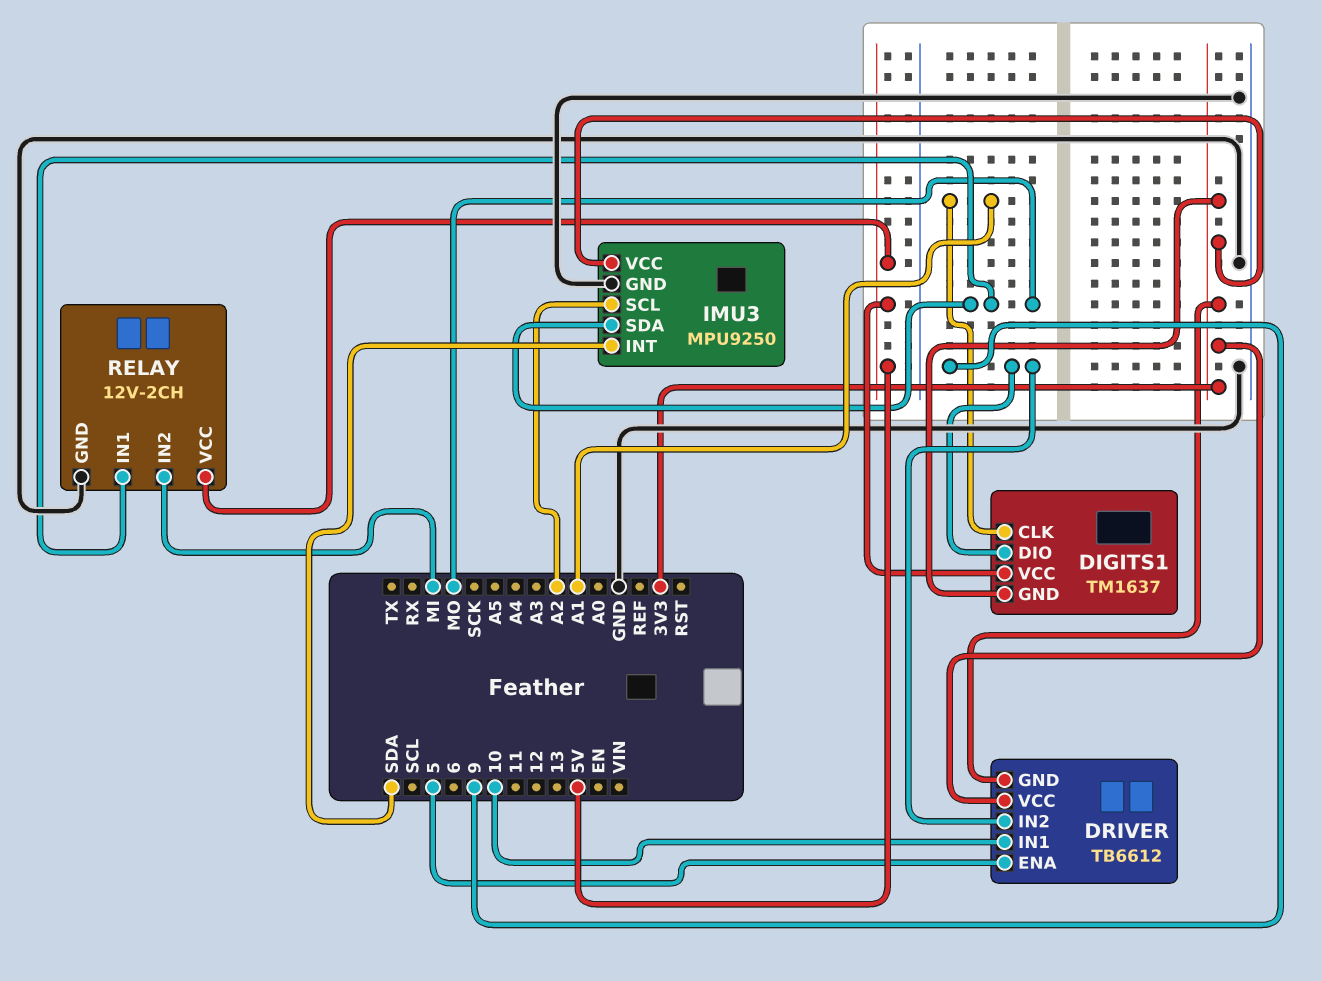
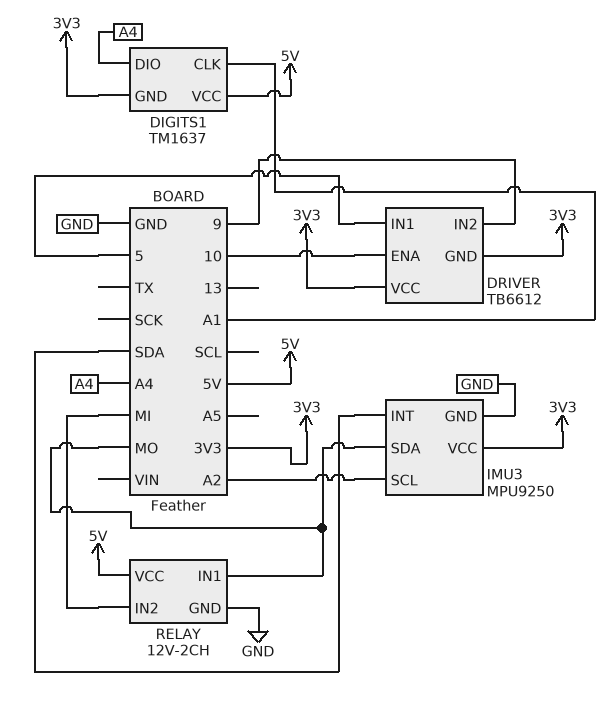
DIGITS1 pin DIO: 9 -> A4
DRIVER pin ENA: 5 -> 10
DRIVER pin IN1: 10 -> 5

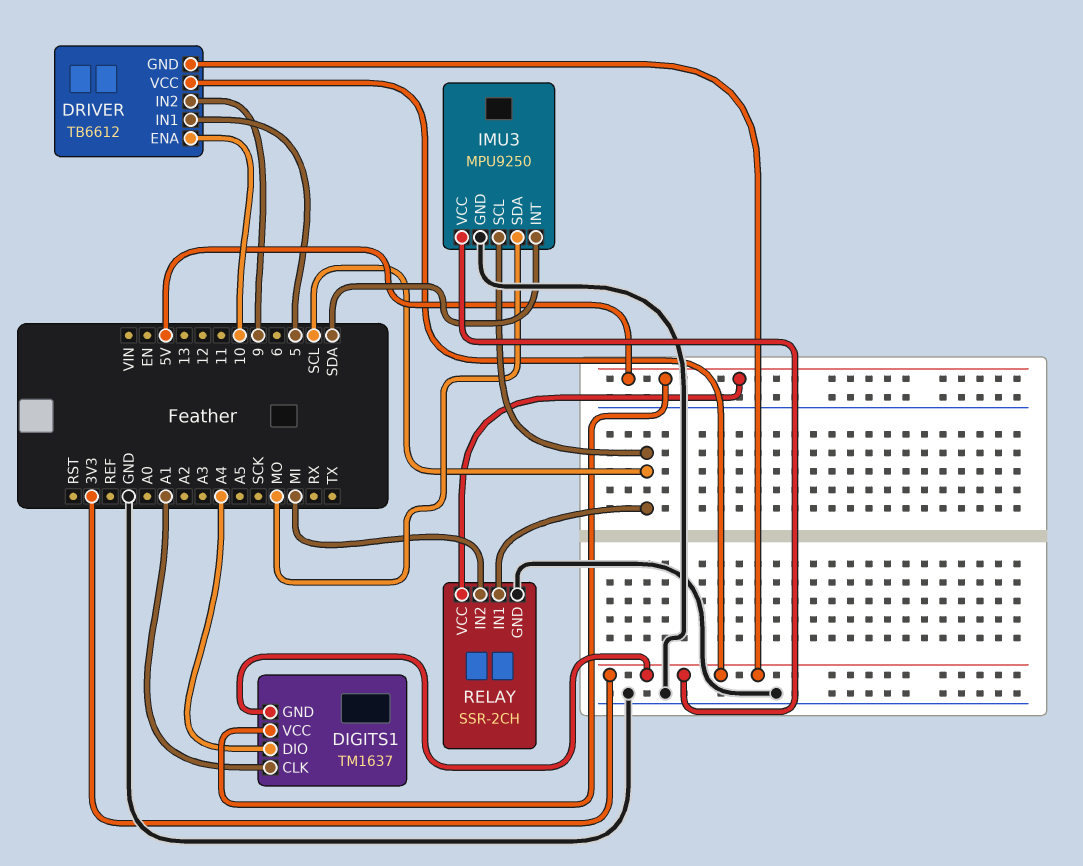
IMU3 pin SCL: A2 -> SCL
RELAY: 12V-2CH -> SSR-2CH
RELAY pin IN1: MO -> SCL

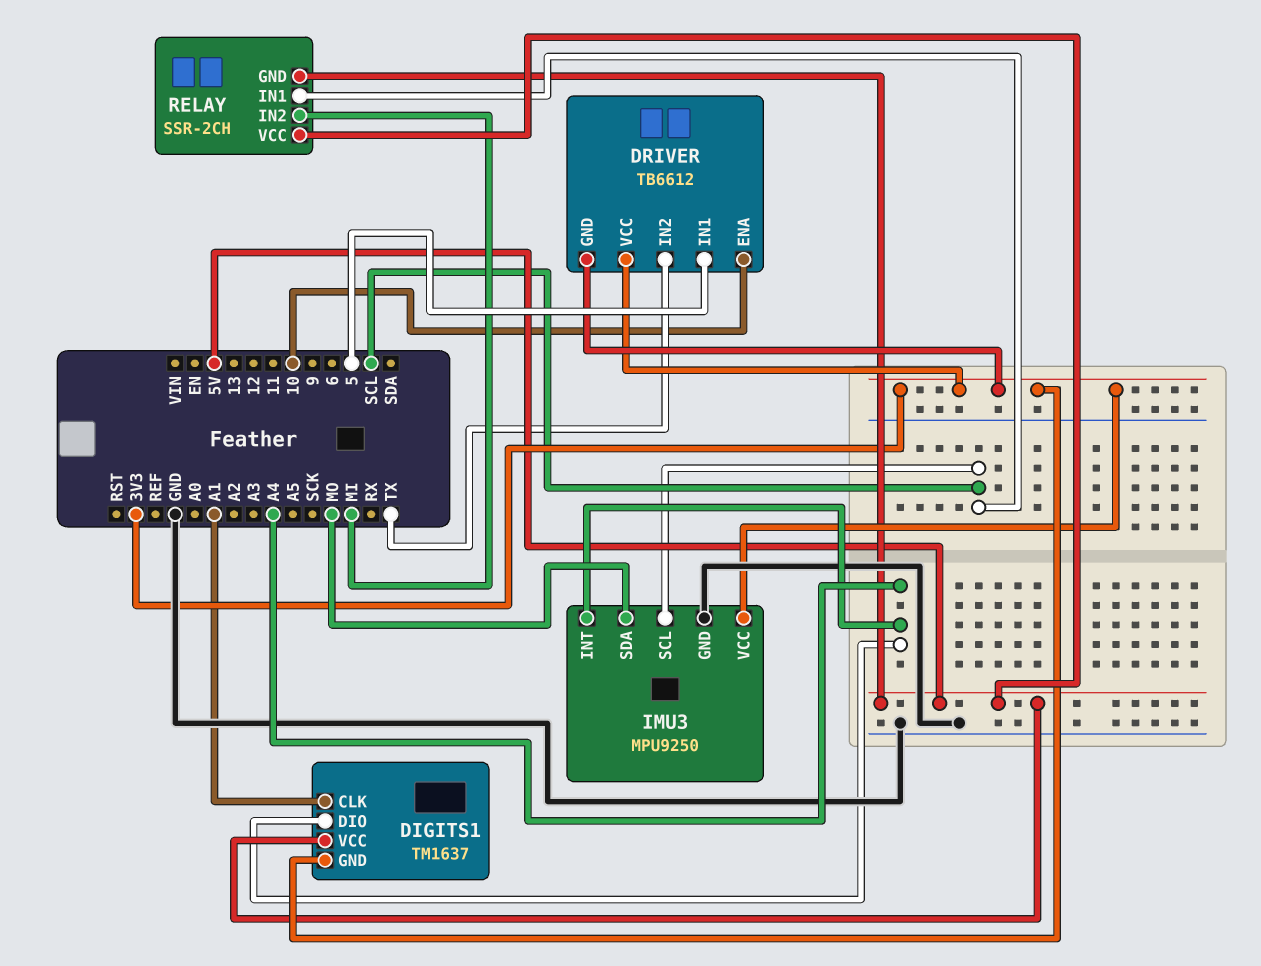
DRIVER pin IN2: 9 -> TX
IMU3 pin INT: SDA -> A4
RELAY pin GND: GND -> 5V

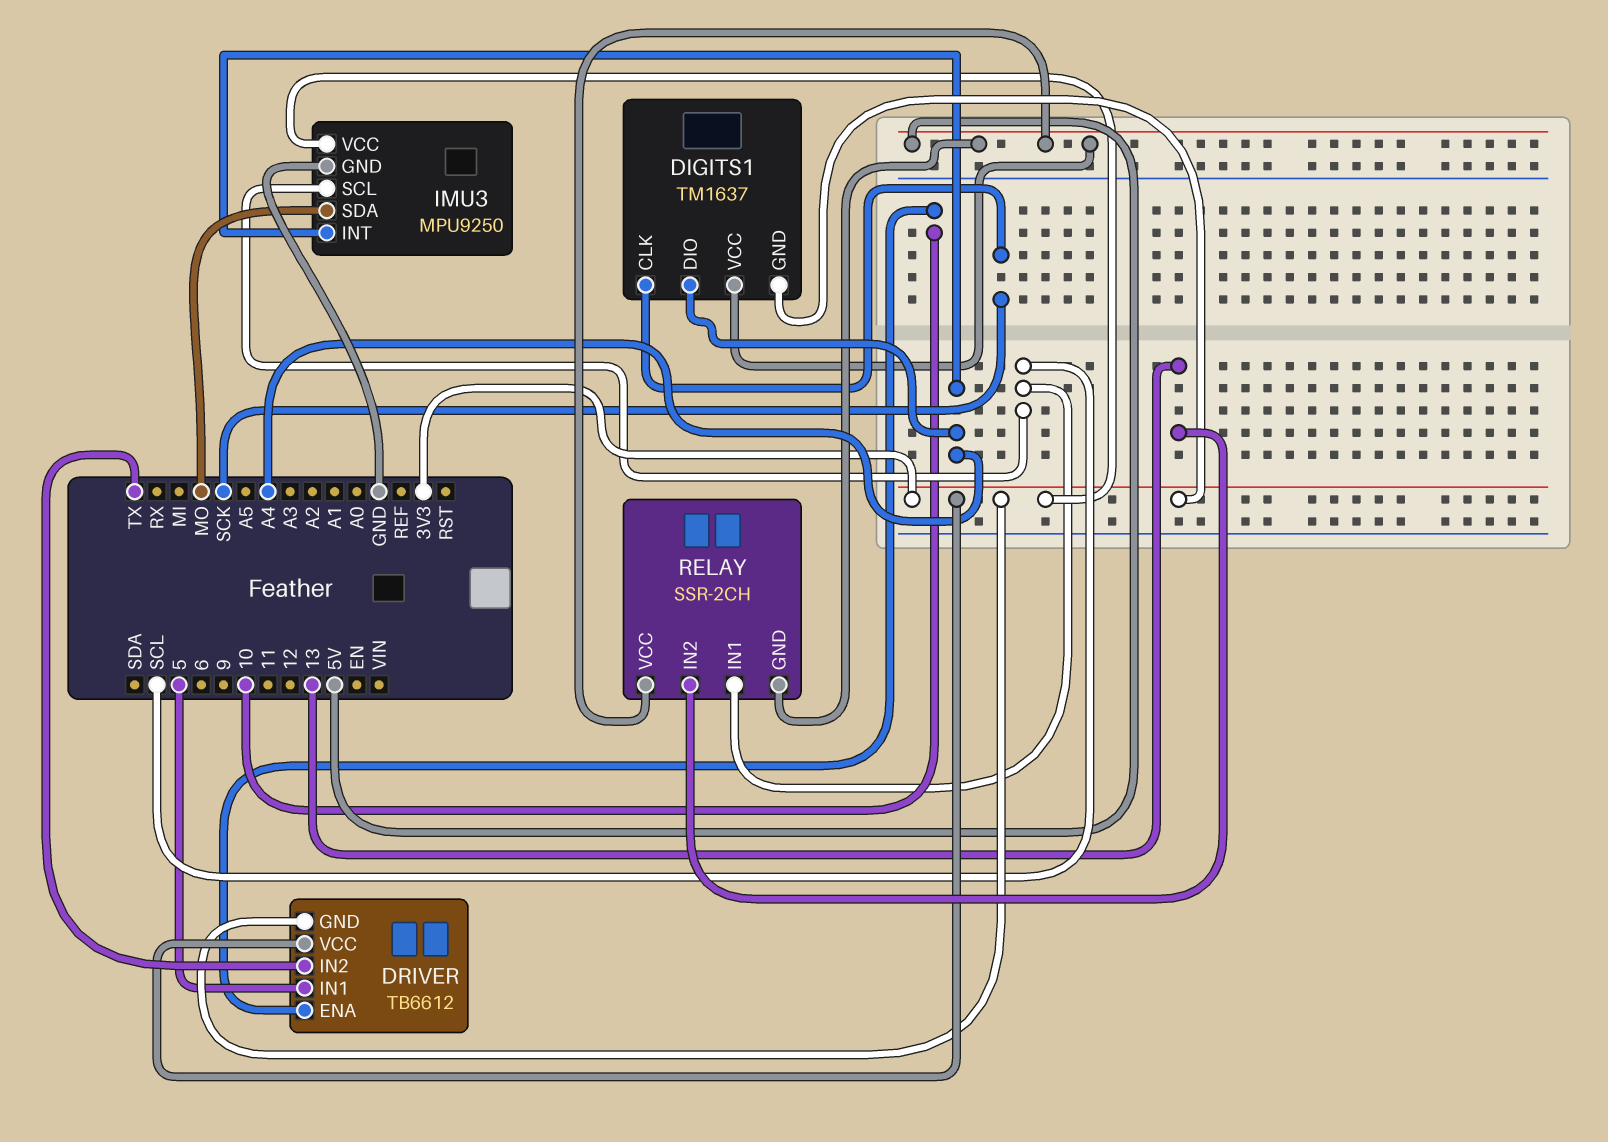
DIGITS1 pin CLK: A1 -> SCK
RELAY pin IN2: MI -> 13

